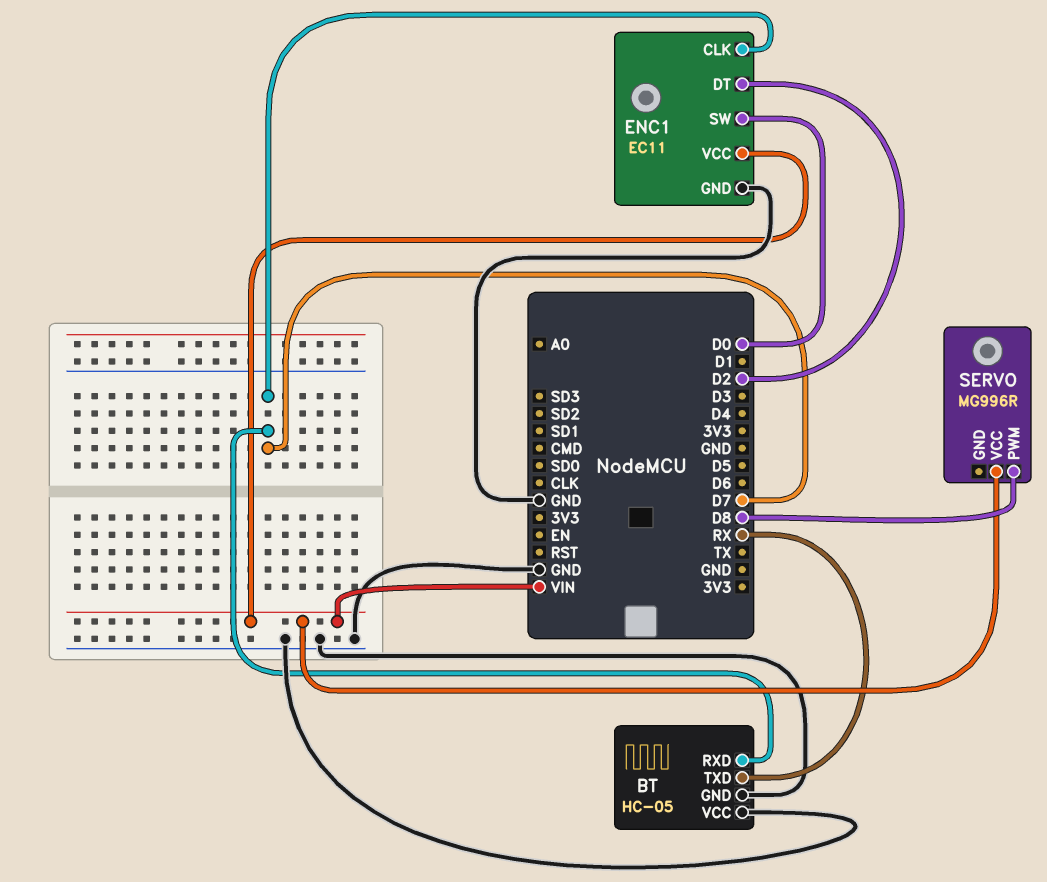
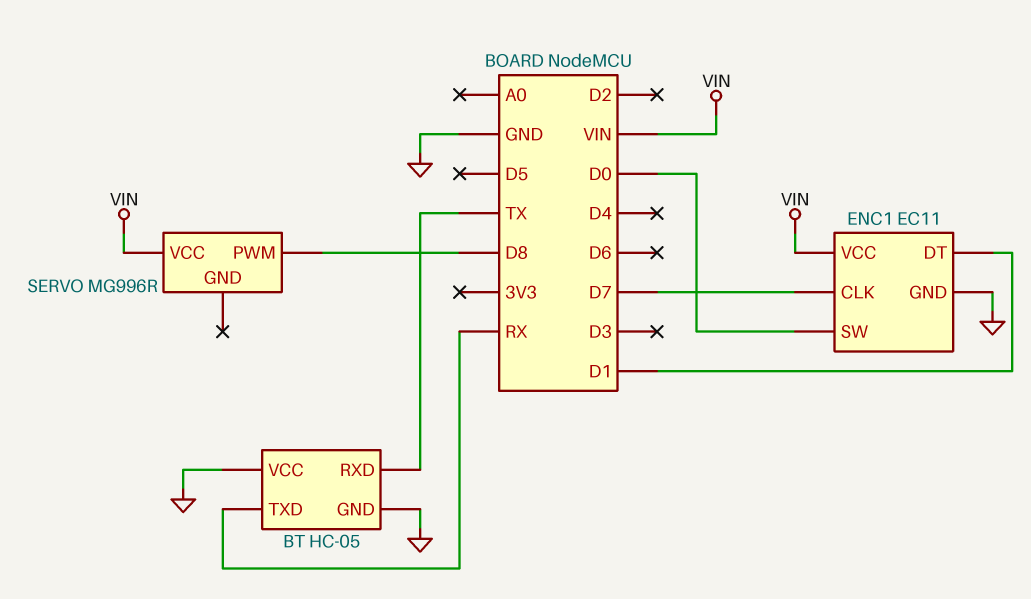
BT pin RXD: D7 -> TX
ENC1 pin DT: D2 -> D1

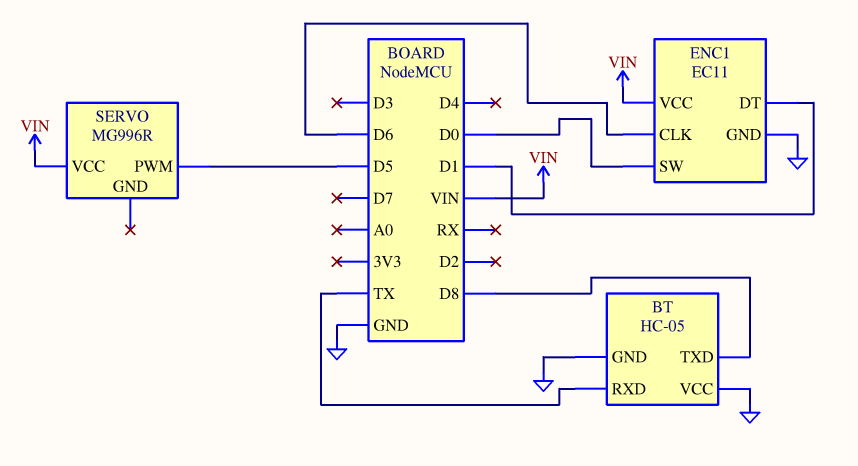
BT pin TXD: RX -> D8
ENC1 pin CLK: D7 -> D6
SERVO pin PWM: D8 -> D5

